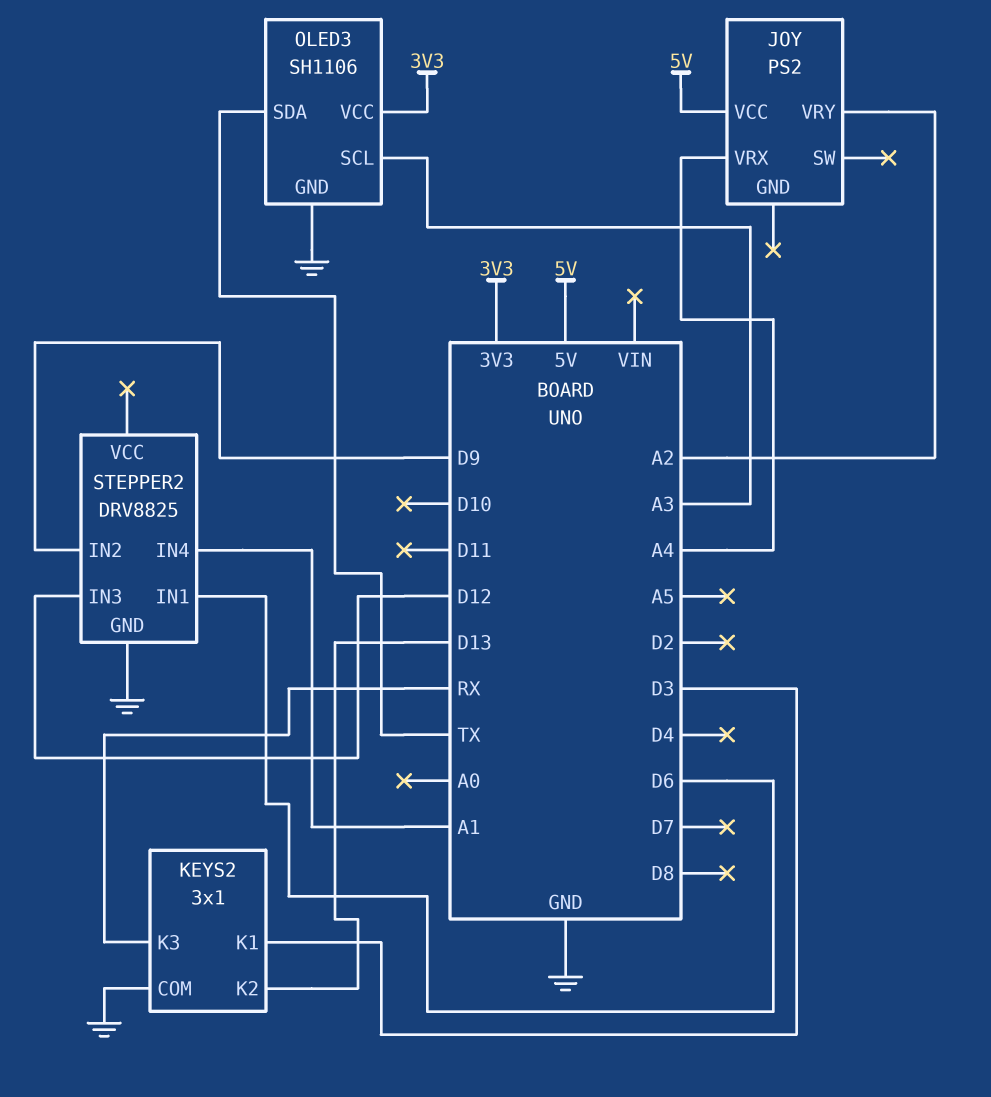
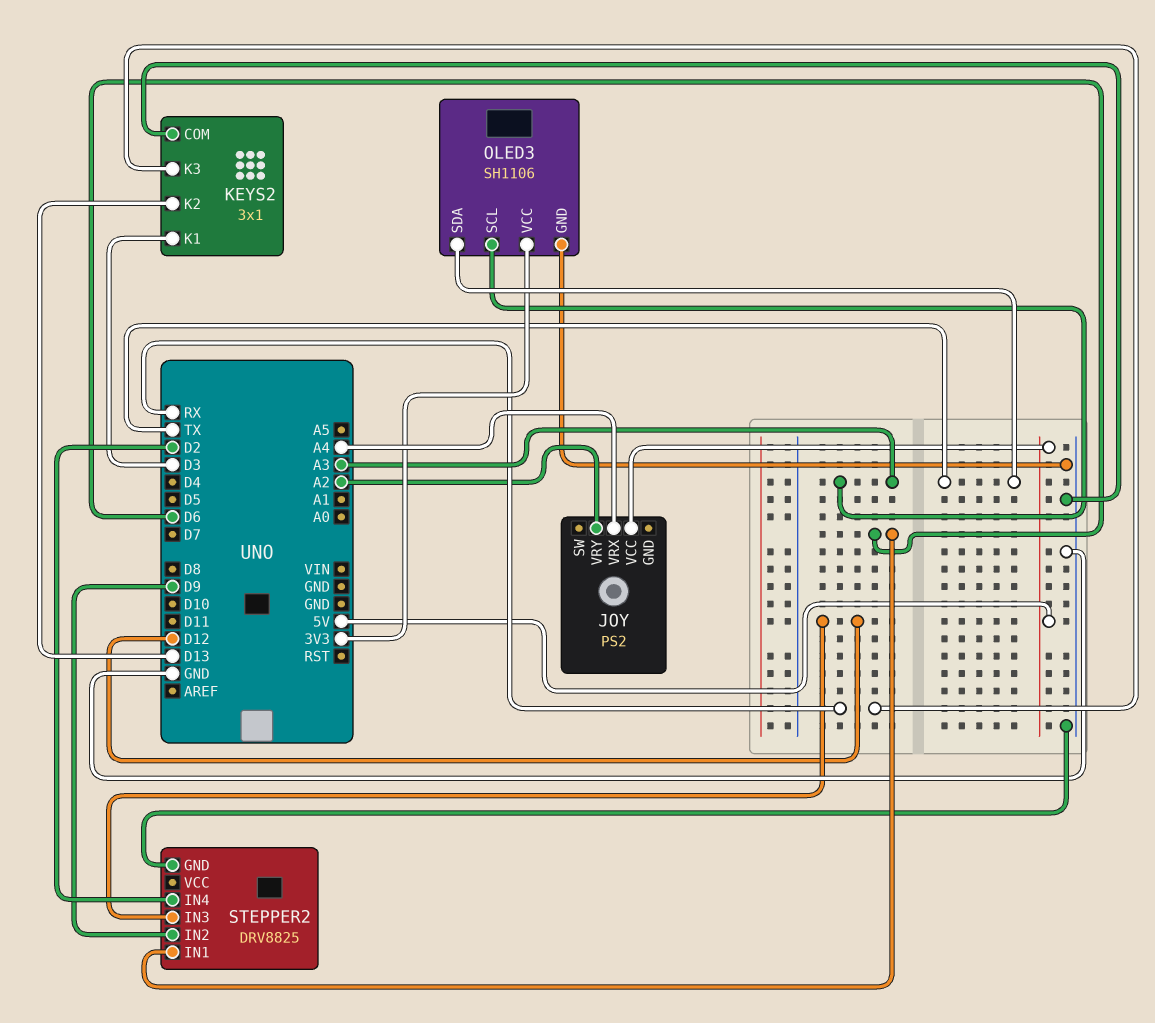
STEPPER2 pin IN4: A1 -> D2

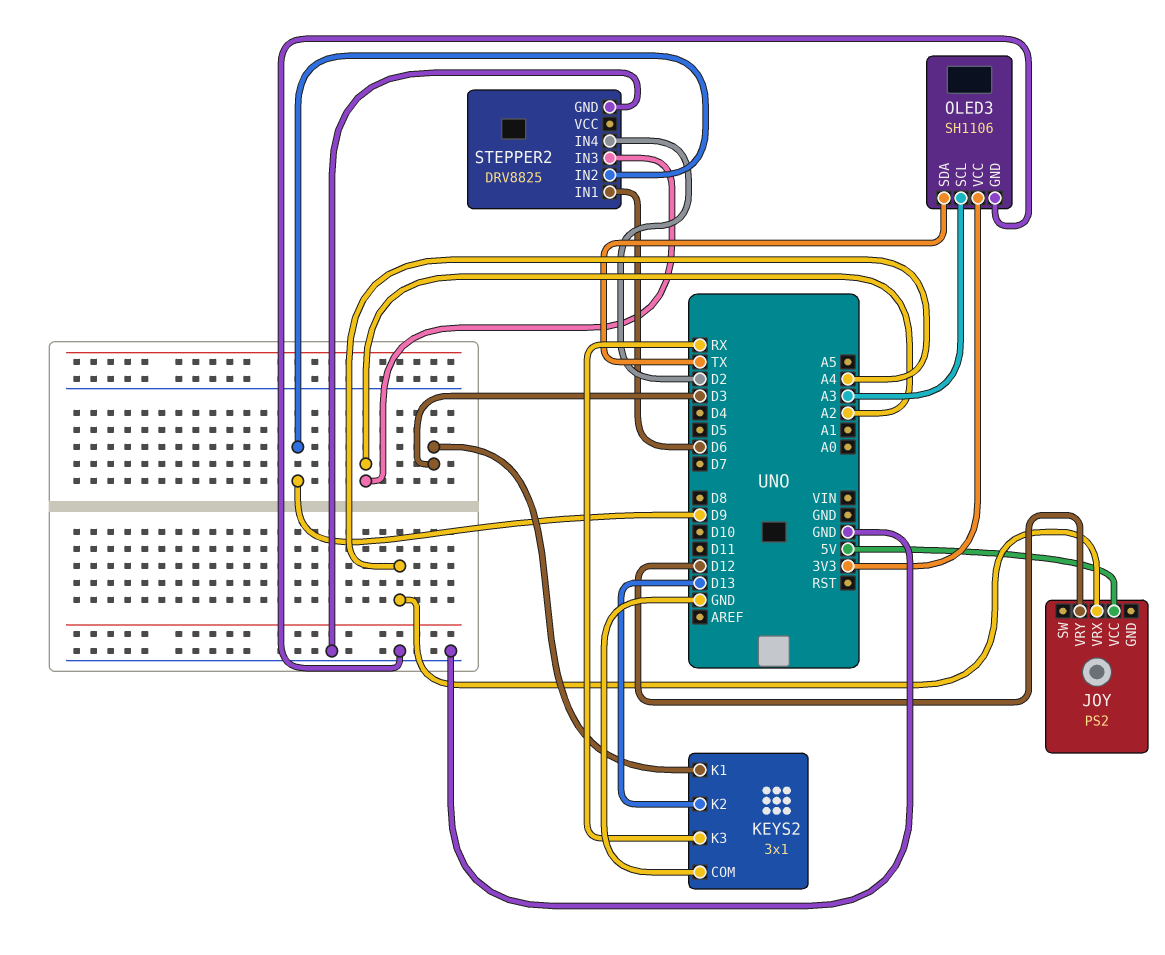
JOY pin VRY: A2 -> D12
STEPPER2 pin IN3: D12 -> A2

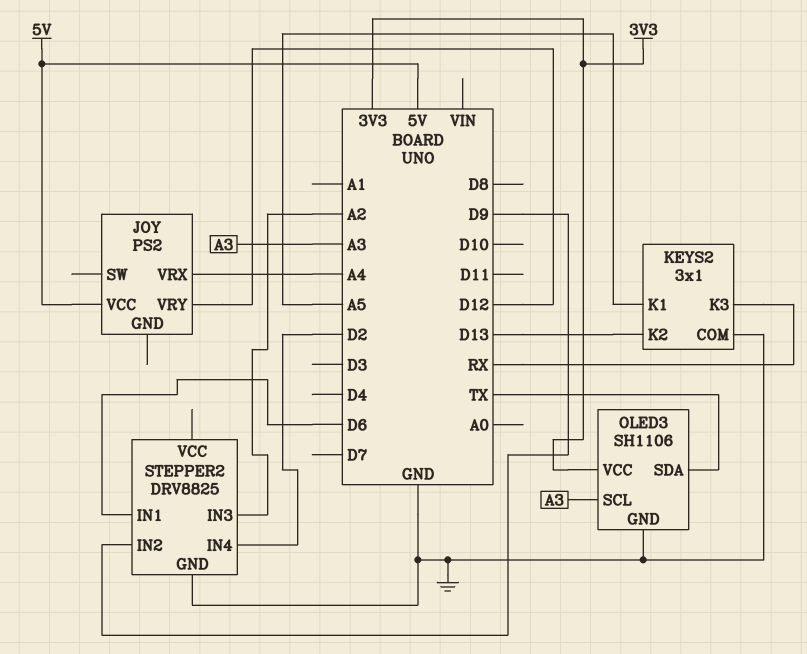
KEYS2 pin K1: D3 -> A5

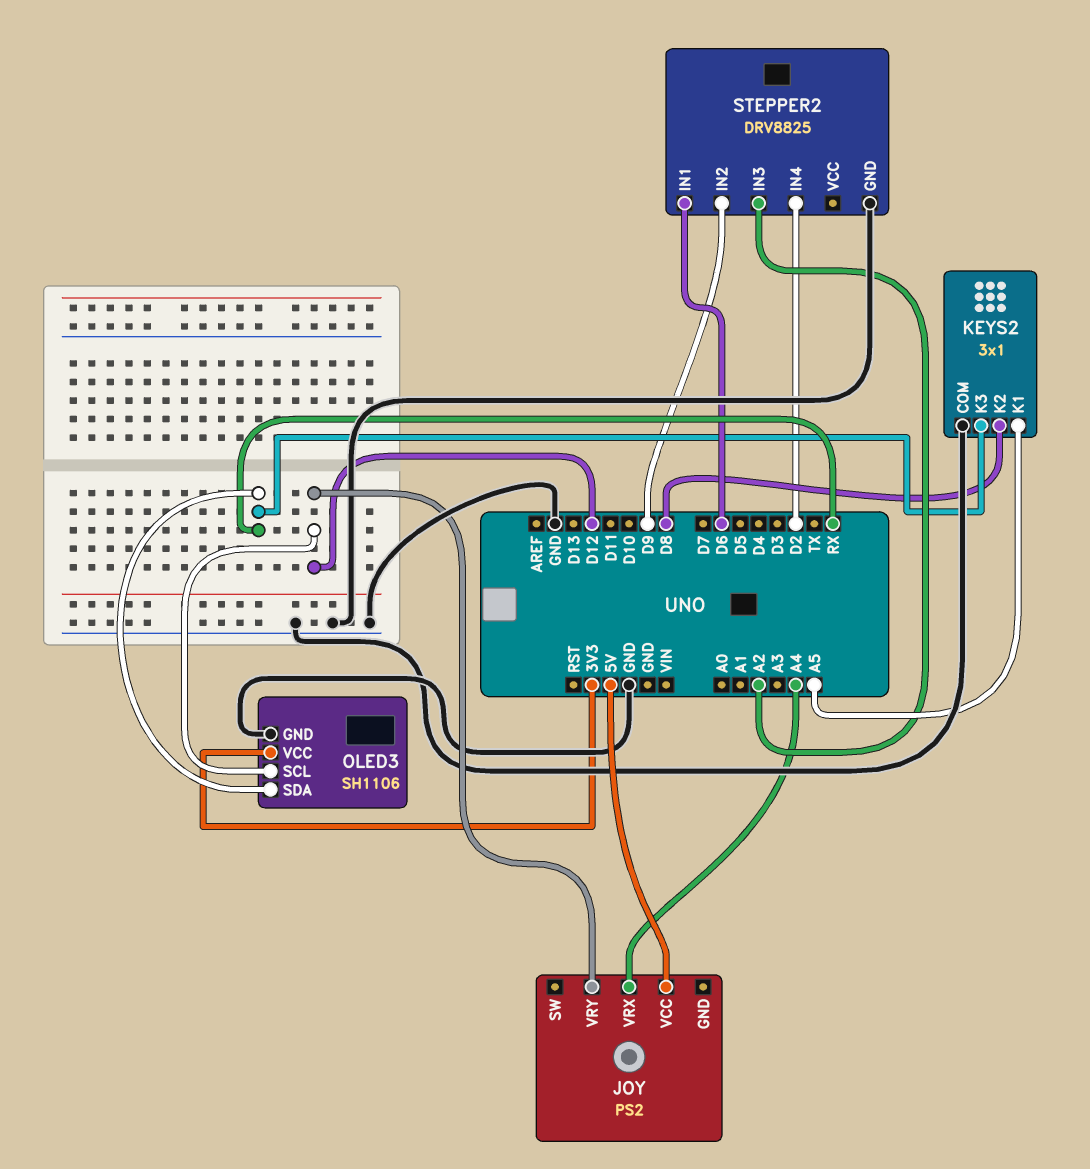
KEYS2 pin K2: D13 -> D8
OLED3 pin SCL: A3 -> D12
OLED3 pin SDA: TX -> RX

